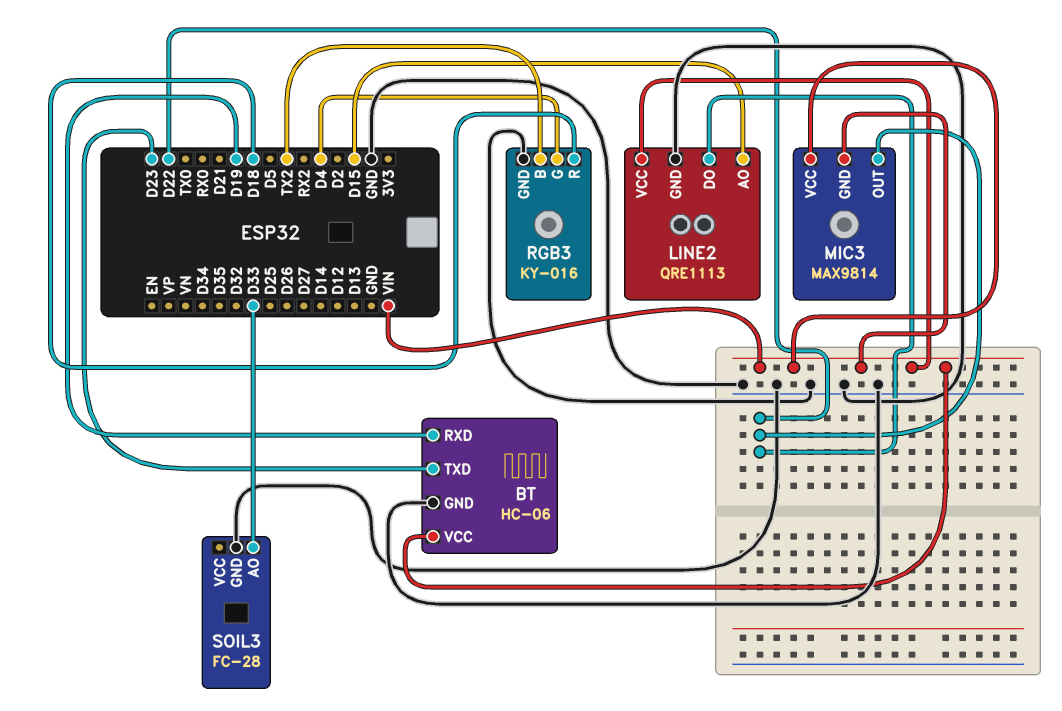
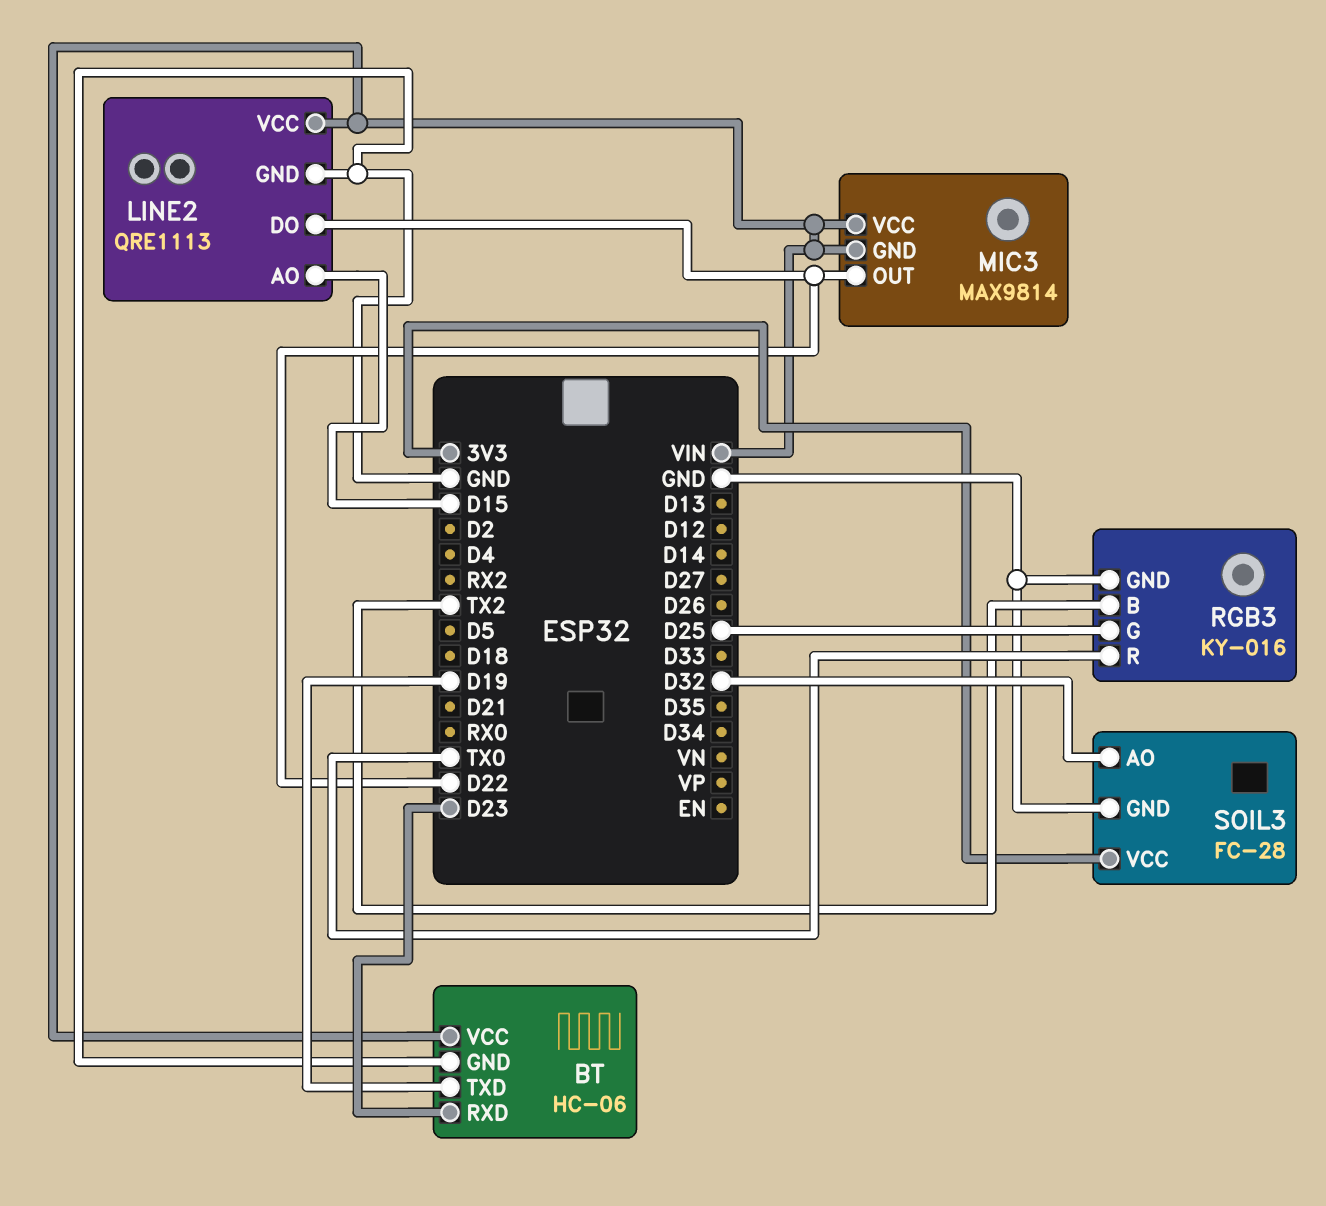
BT pin RXD: D19 -> D23
BT pin TXD: D23 -> D19
RGB3 pin G: D4 -> D25
RGB3 pin R: D18 -> TX0
SOIL3 pin AO: D33 -> D32
SOIL3 pin VCC: none -> 3V3

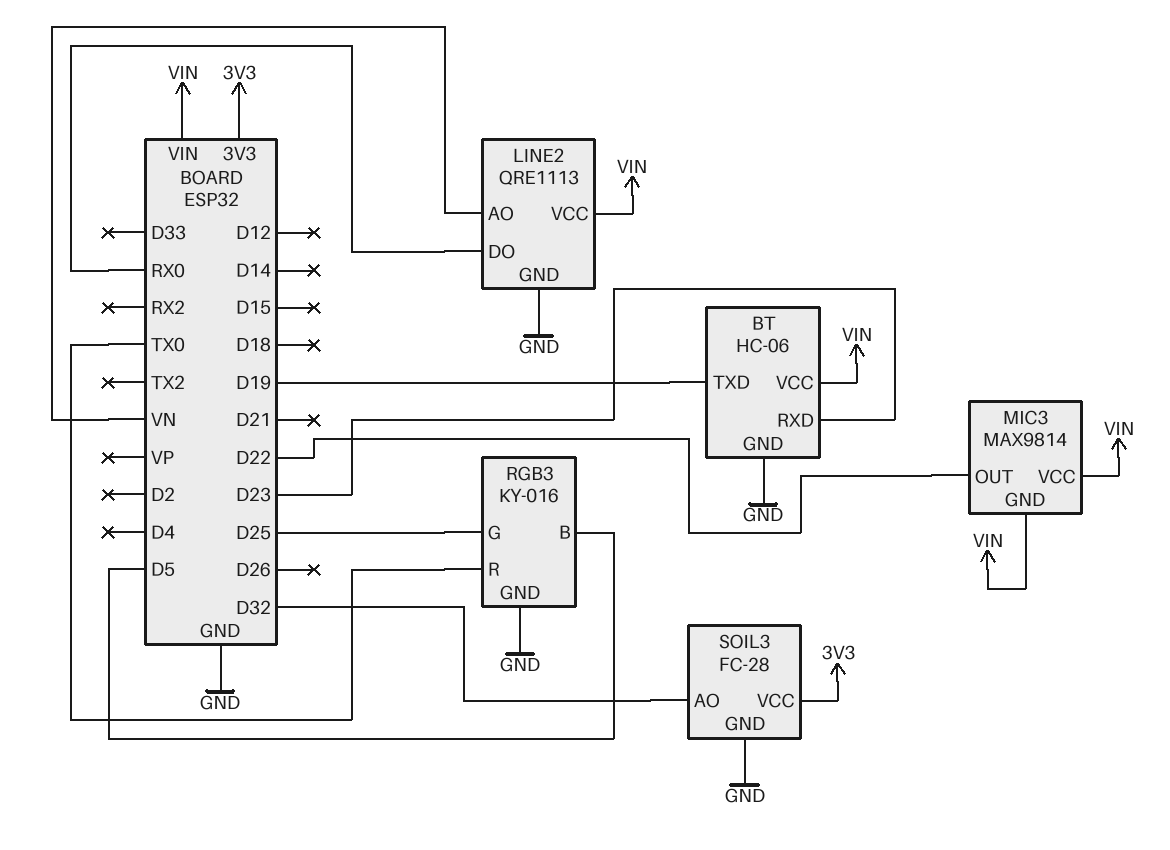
LINE2 pin AO: D15 -> VN
LINE2 pin DO: D22 -> RX0
RGB3 pin B: TX2 -> D5

